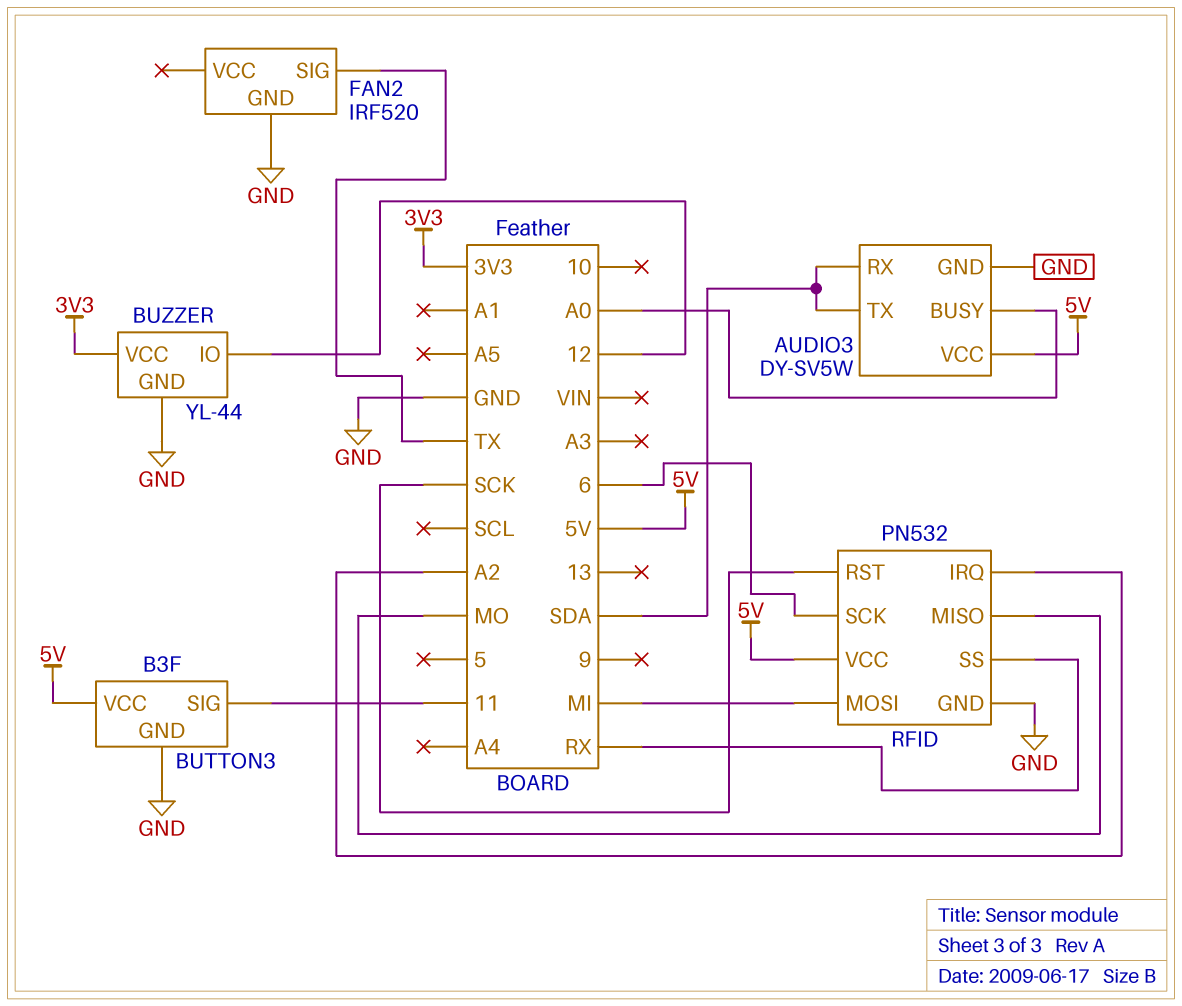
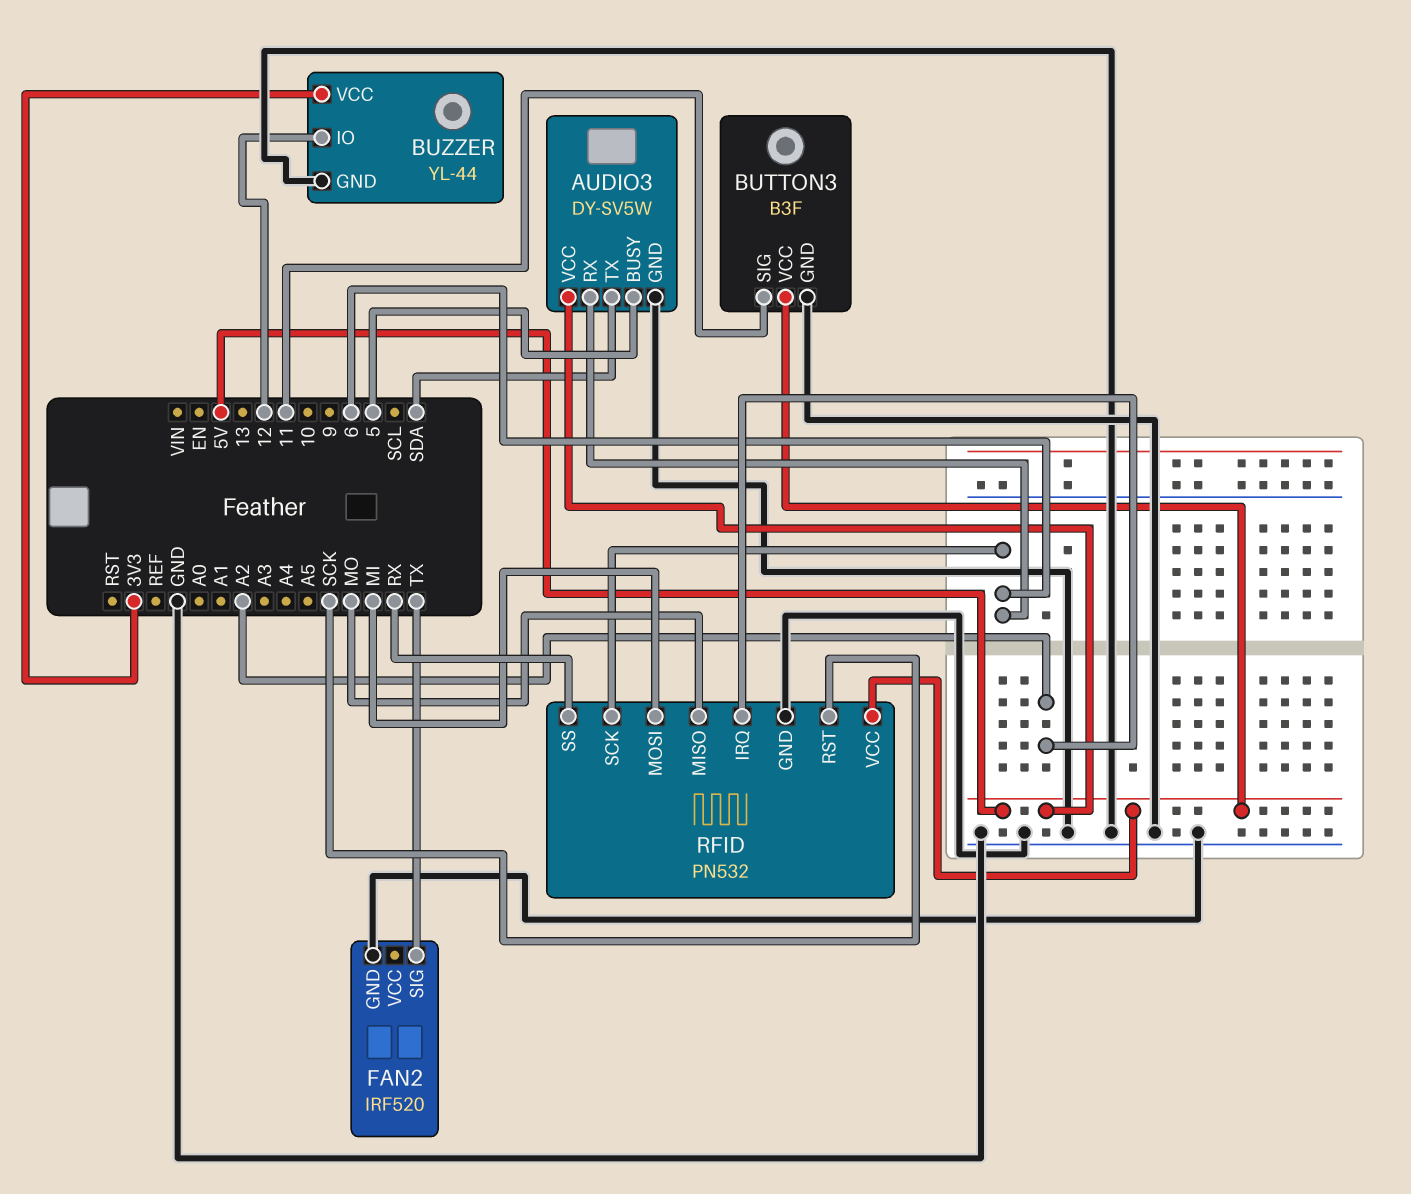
AUDIO3 pin BUSY: A0 -> 5
AUDIO3 pin RX: SDA -> 6

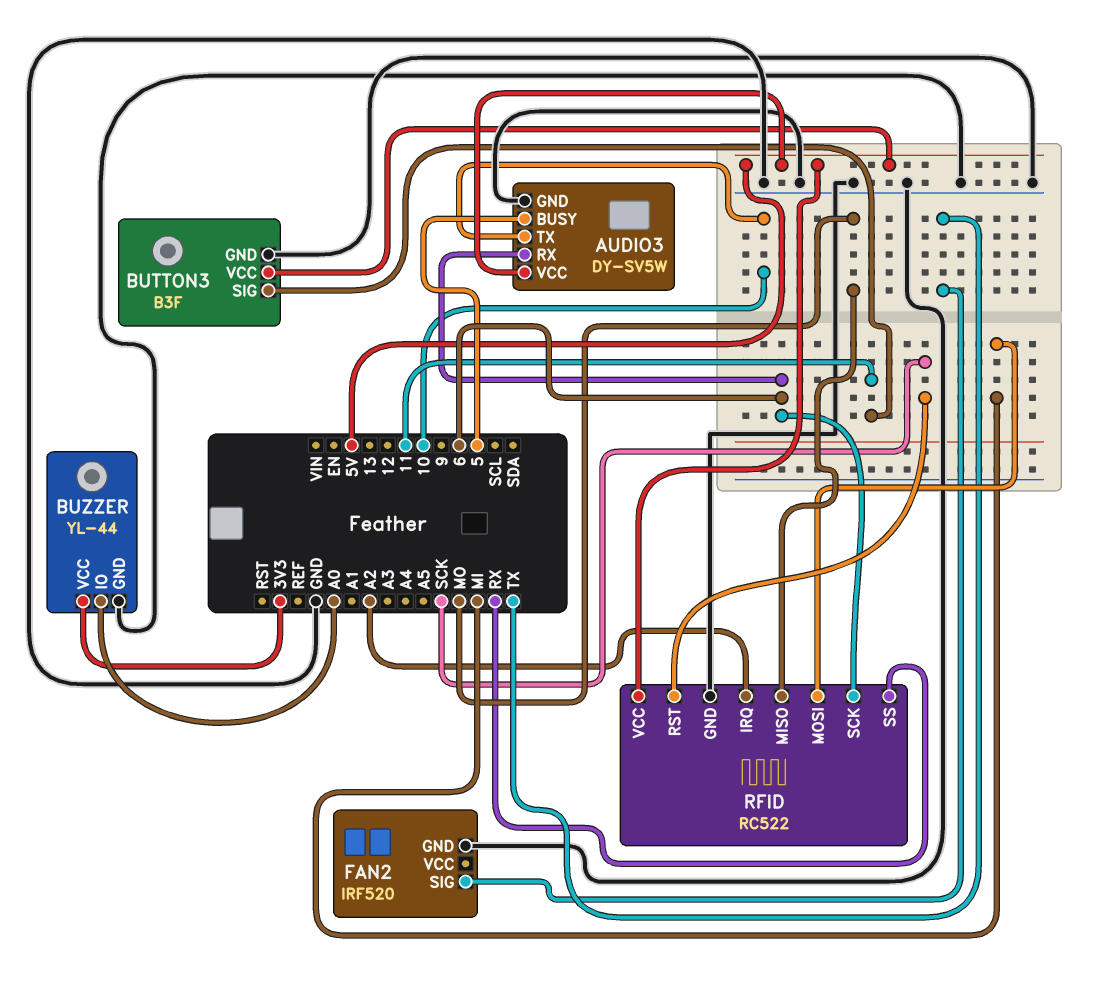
AUDIO3 pin TX: SDA -> 10
BUZZER pin IO: 12 -> A0
RFID: PN532 -> RC522

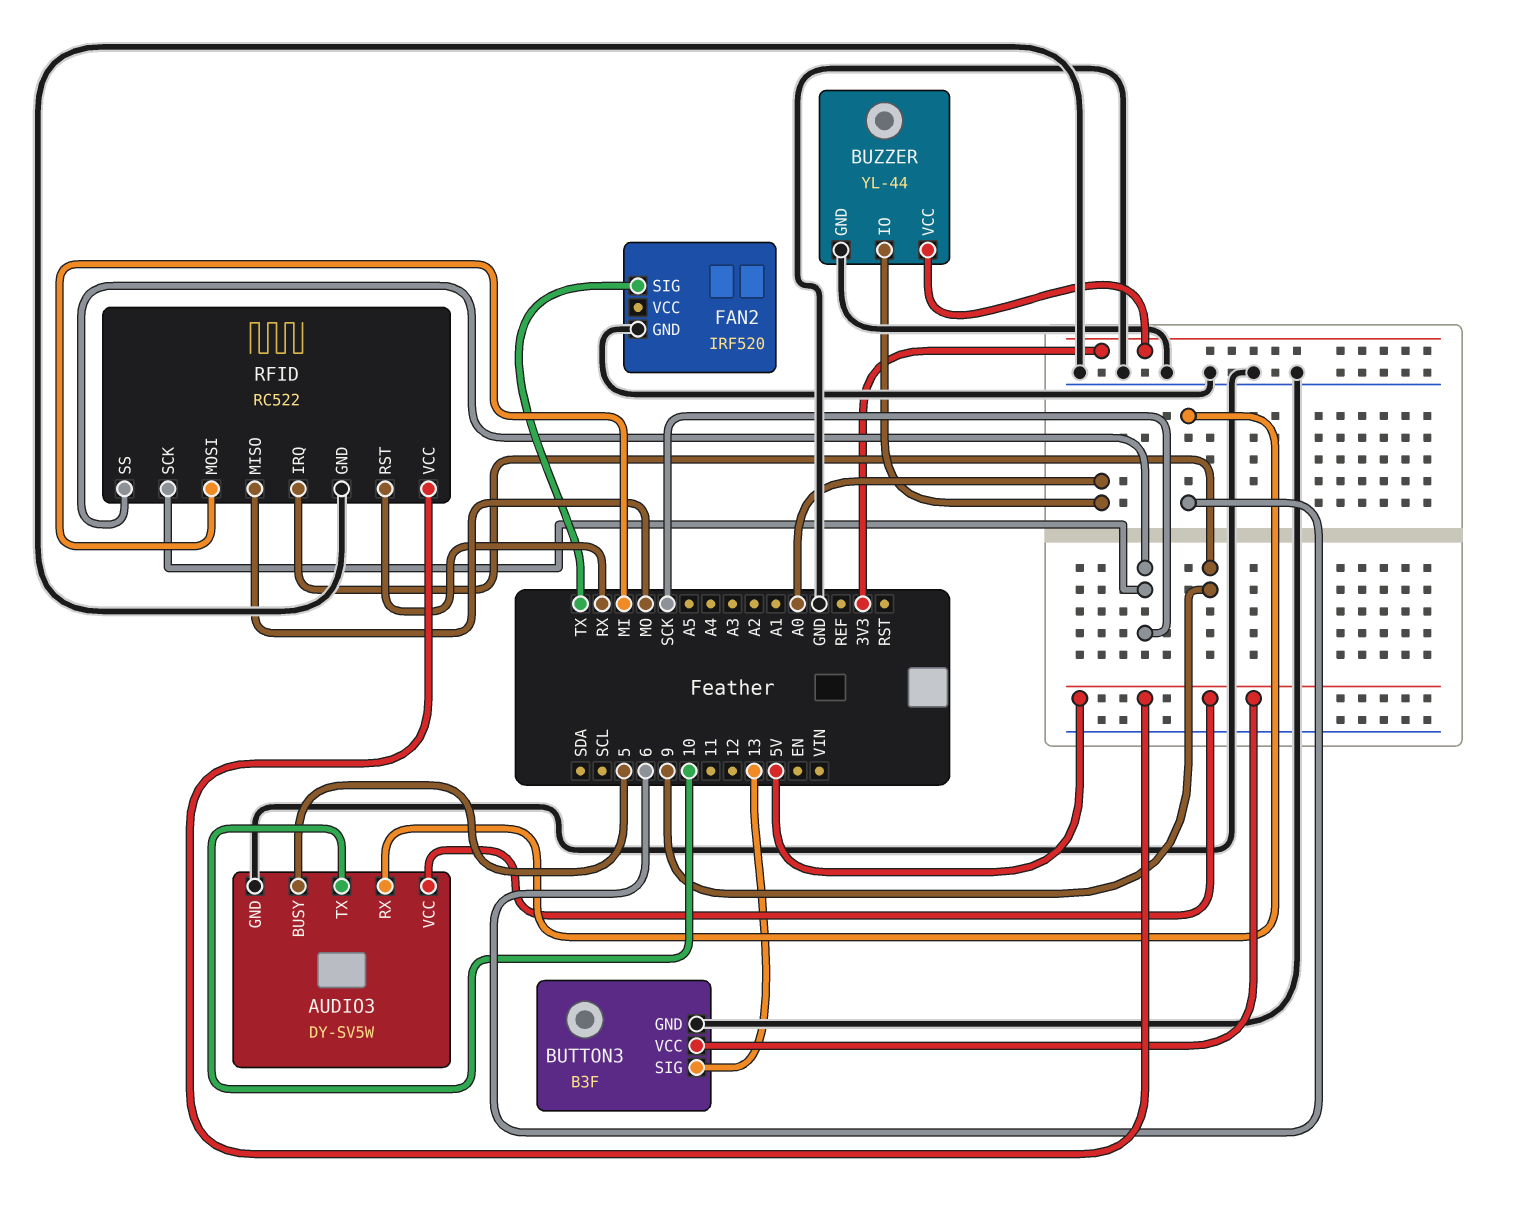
BUTTON3 pin SIG: 11 -> 13
RFID pin IRQ: A2 -> 9
RFID pin RST: SCK -> RX
RFID pin SCK: 6 -> SCK
RFID pin SS: RX -> SCK

